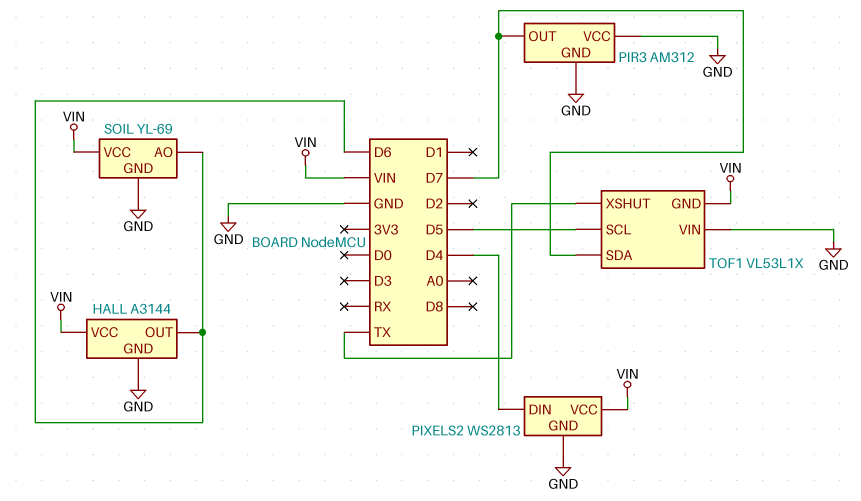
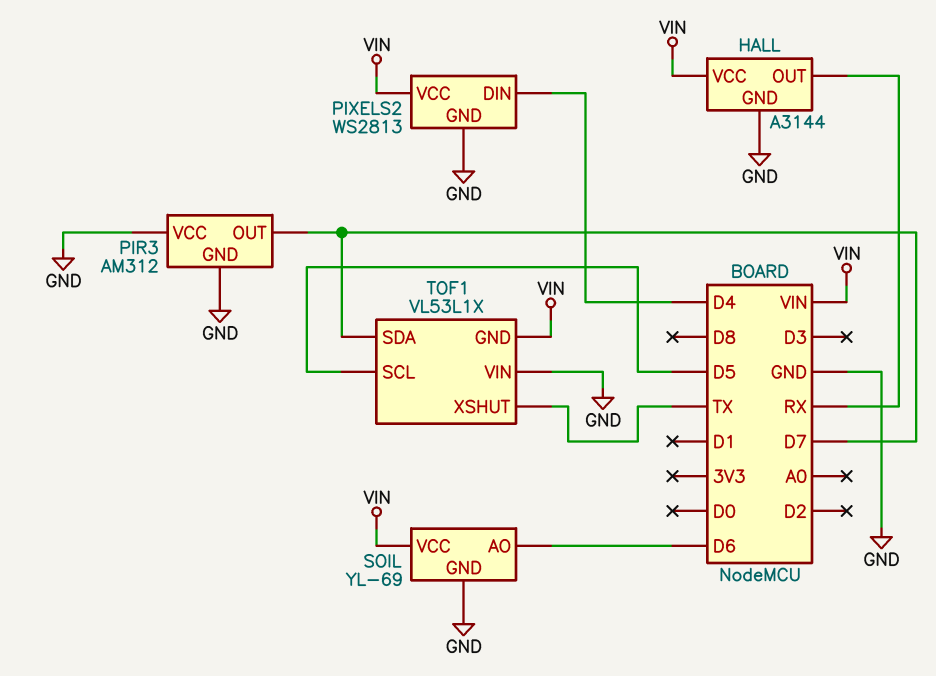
HALL pin OUT: D6 -> RX

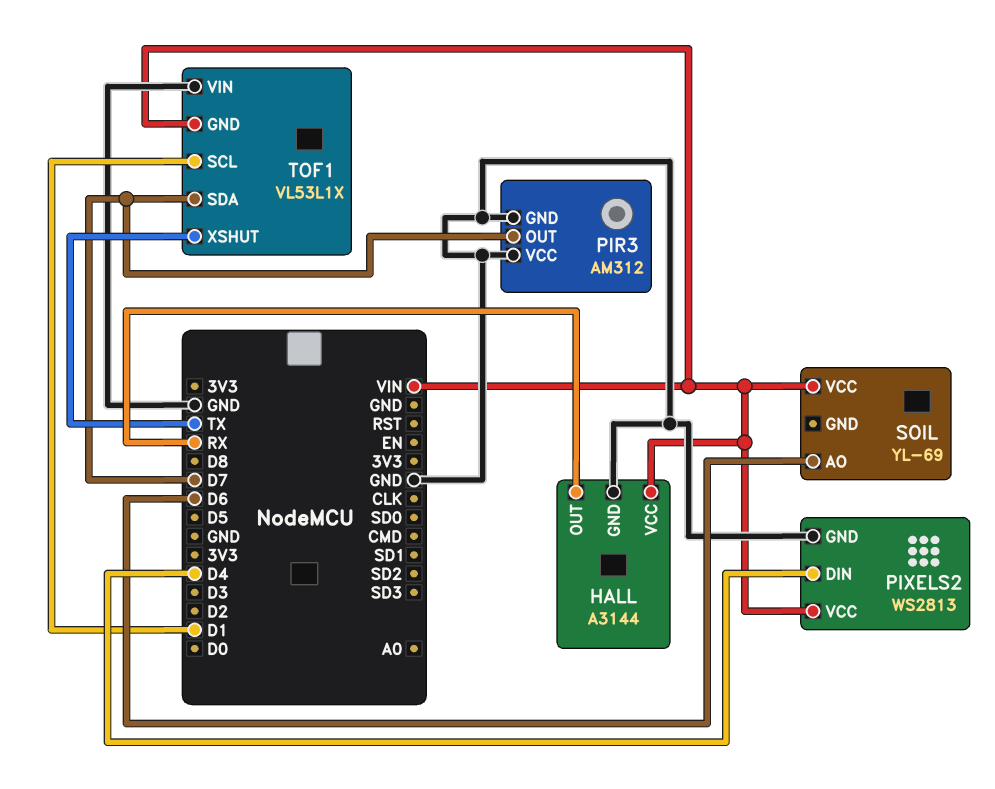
SOIL pin GND: GND -> none
TOF1 pin SCL: D5 -> D1

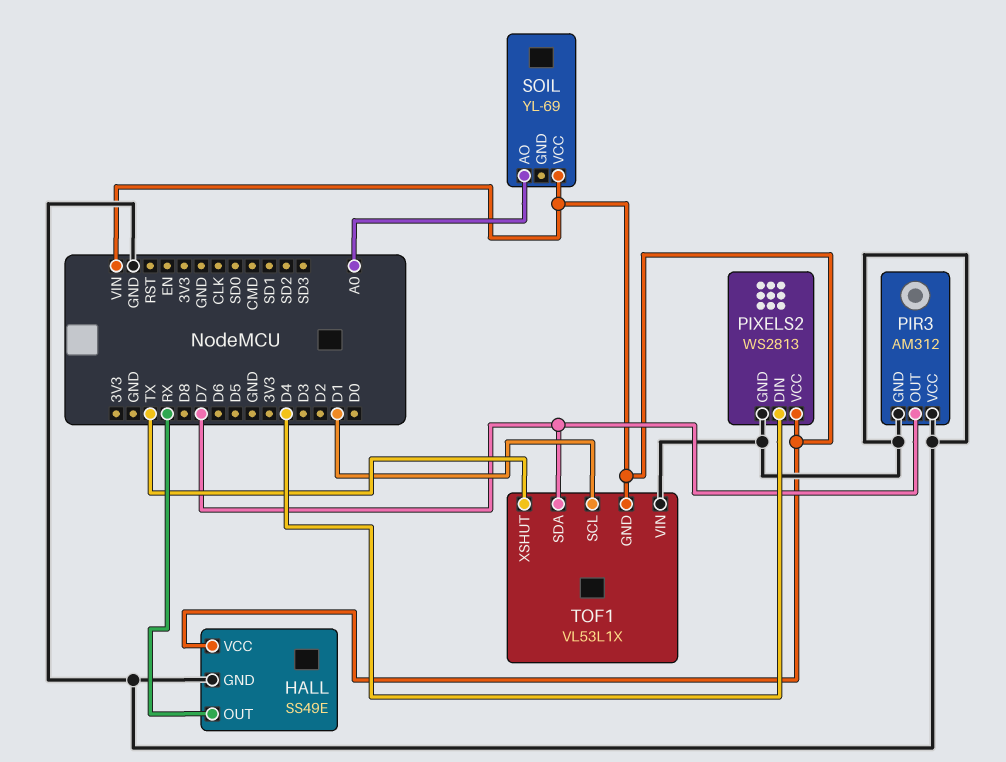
HALL: A3144 -> SS49E
SOIL pin AO: D6 -> A0

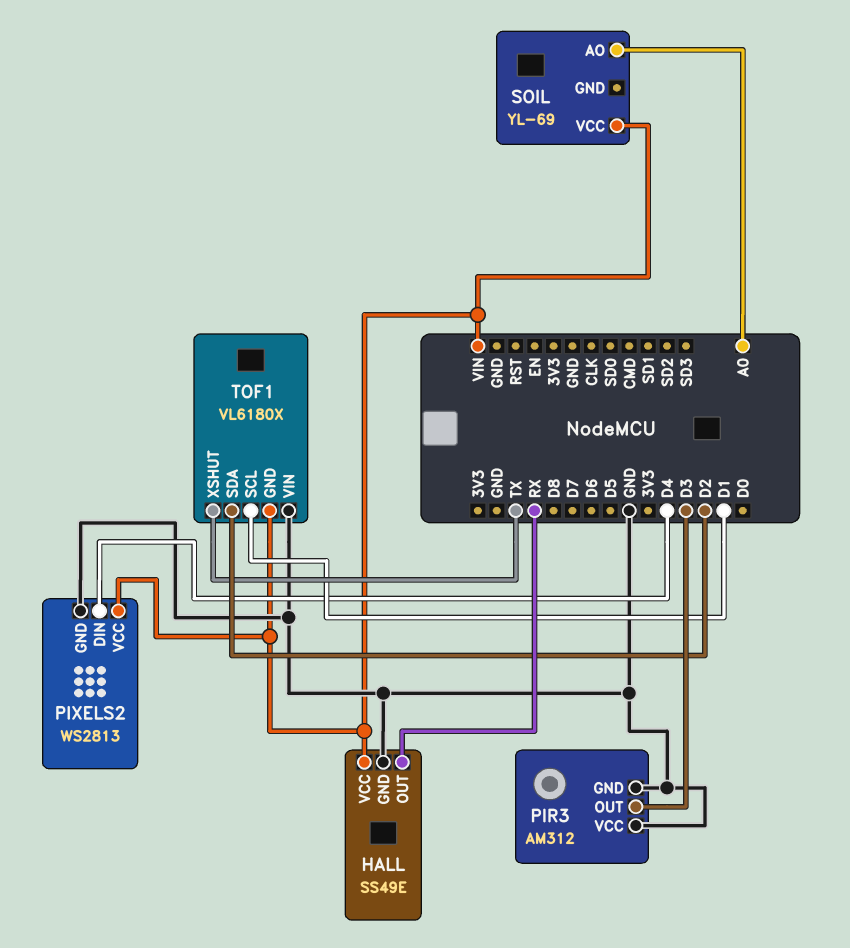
PIR3 pin OUT: D7 -> D3
TOF1: VL53L1X -> VL6180X
TOF1 pin SDA: D7 -> D2

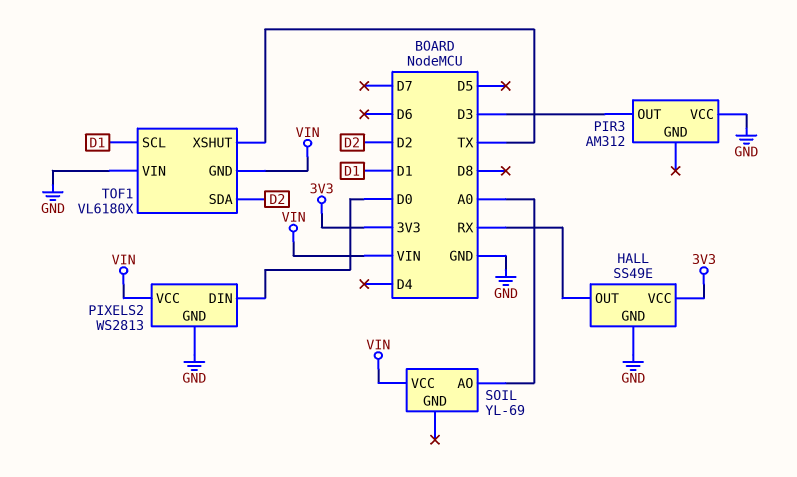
HALL pin VCC: VIN -> 3V3
PIR3 pin GND: GND -> none
PIXELS2 pin DIN: D4 -> D0

